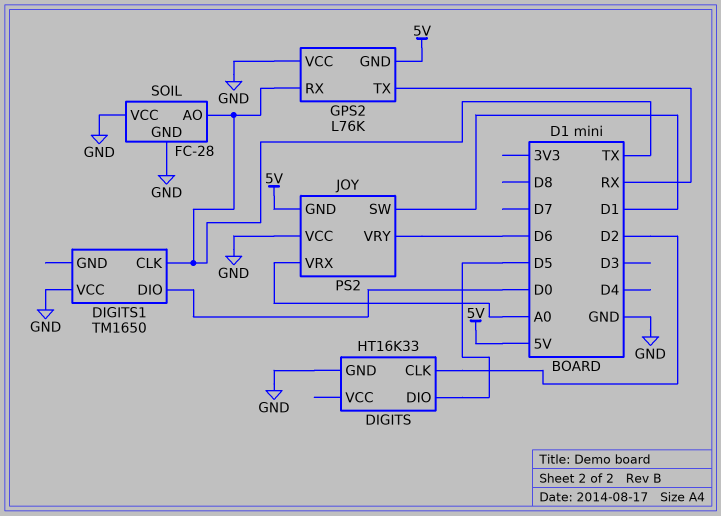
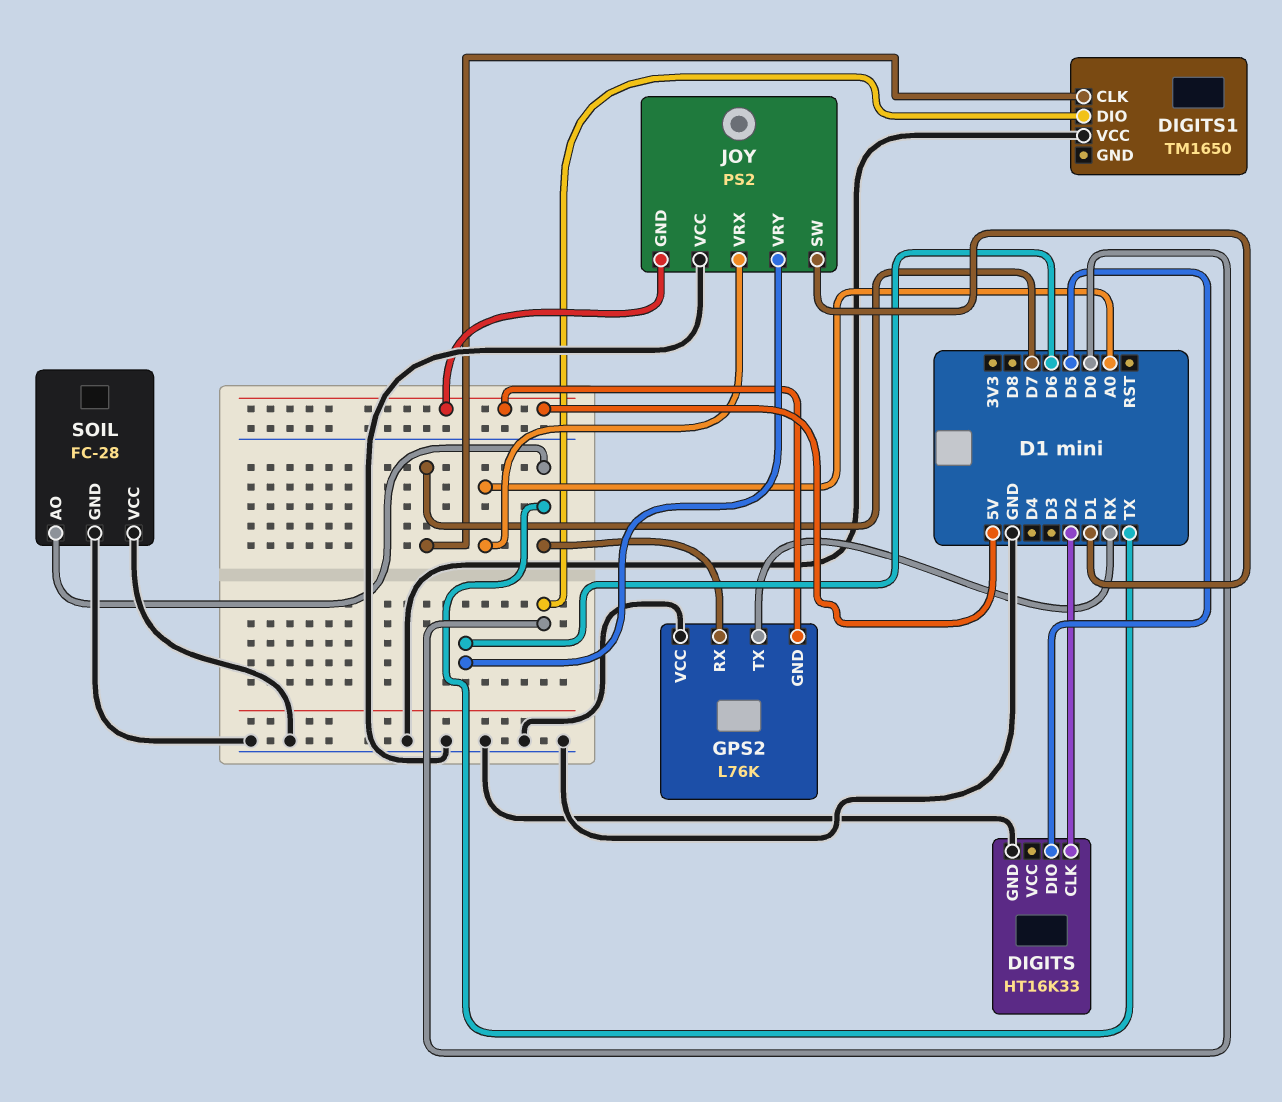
DIGITS1 pin CLK: TX -> D7

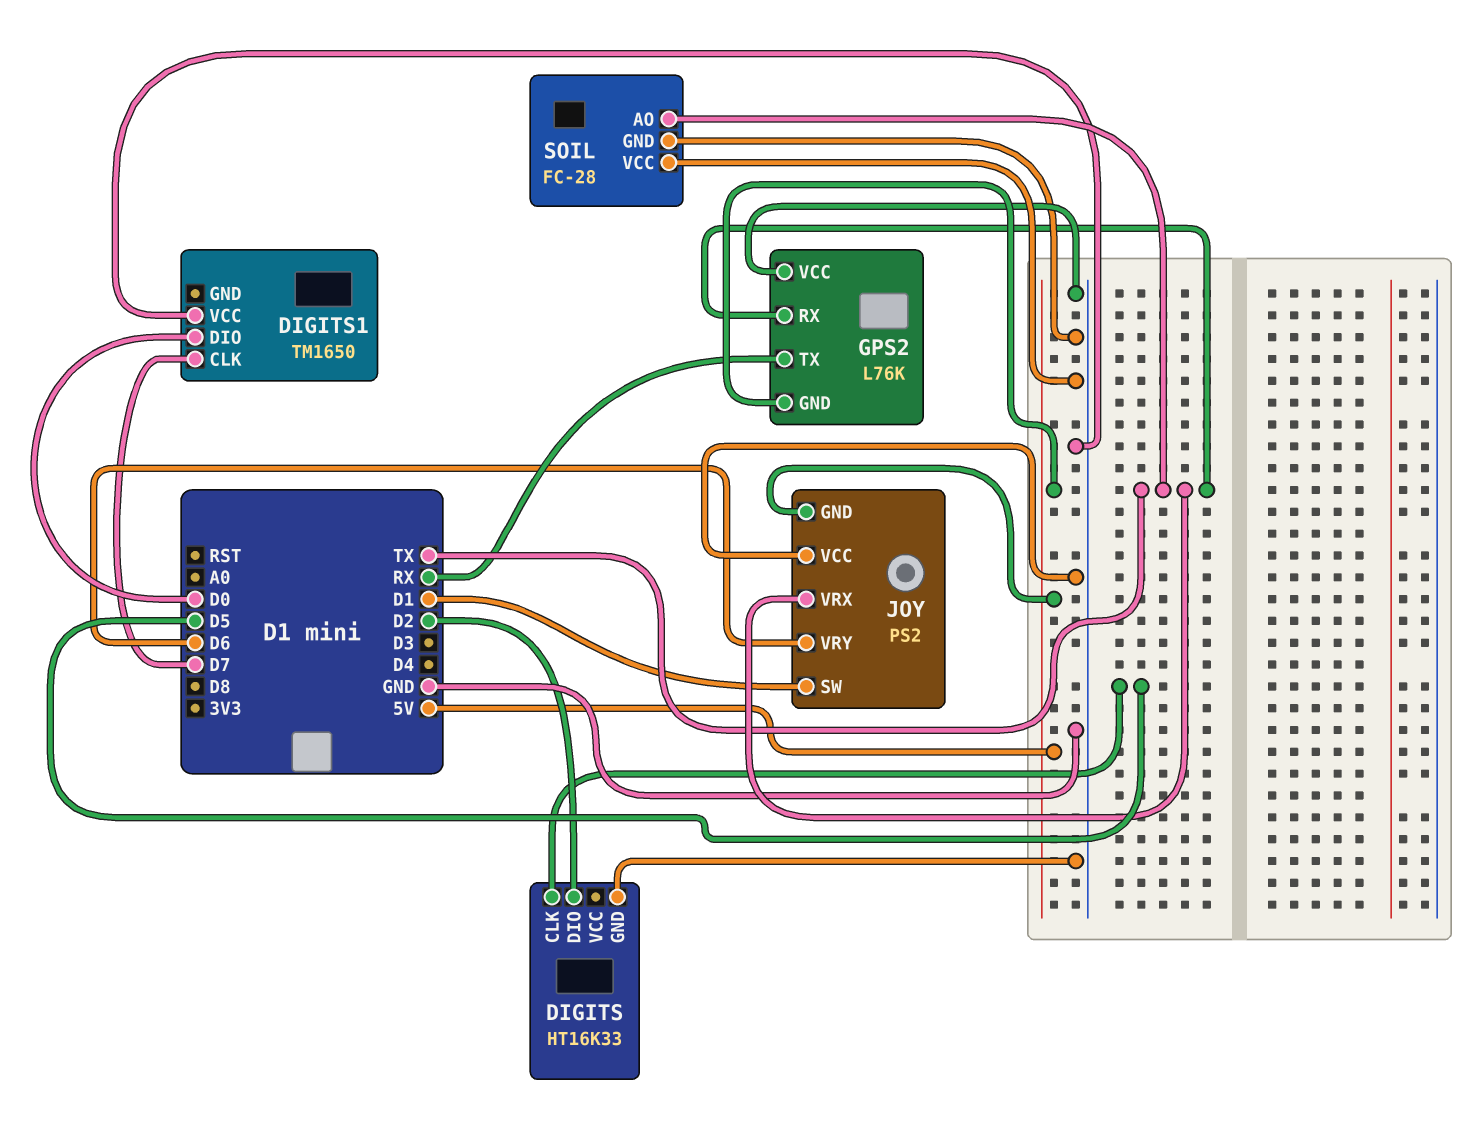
DIGITS pin CLK: D2 -> D5
DIGITS pin DIO: D5 -> D2
JOY pin VRX: A0 -> TX

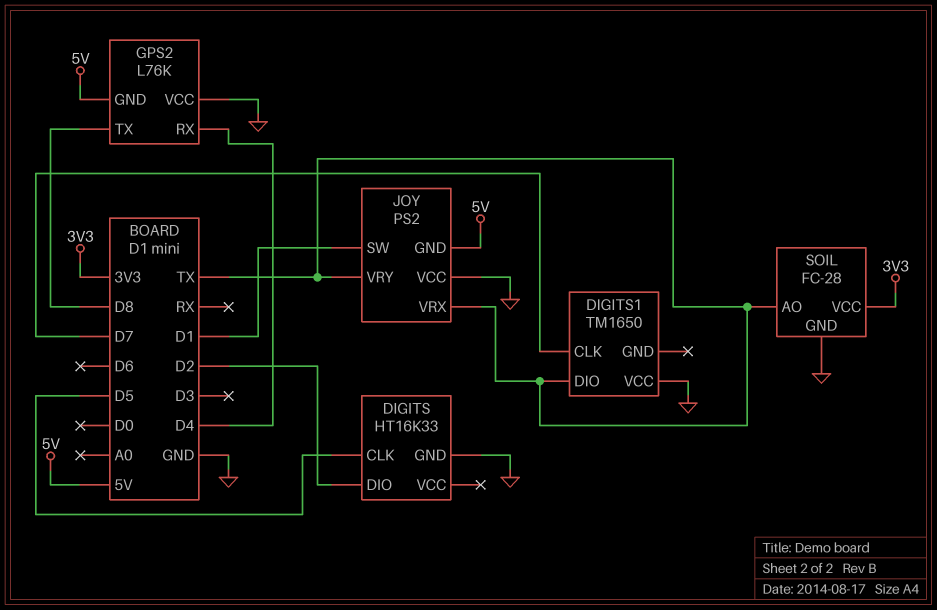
DIGITS1 pin DIO: D0 -> TX
GPS2 pin RX: TX -> D4
GPS2 pin TX: RX -> D8
JOY pin VRY: D6 -> TX
SOIL pin VCC: GND -> 3V3

